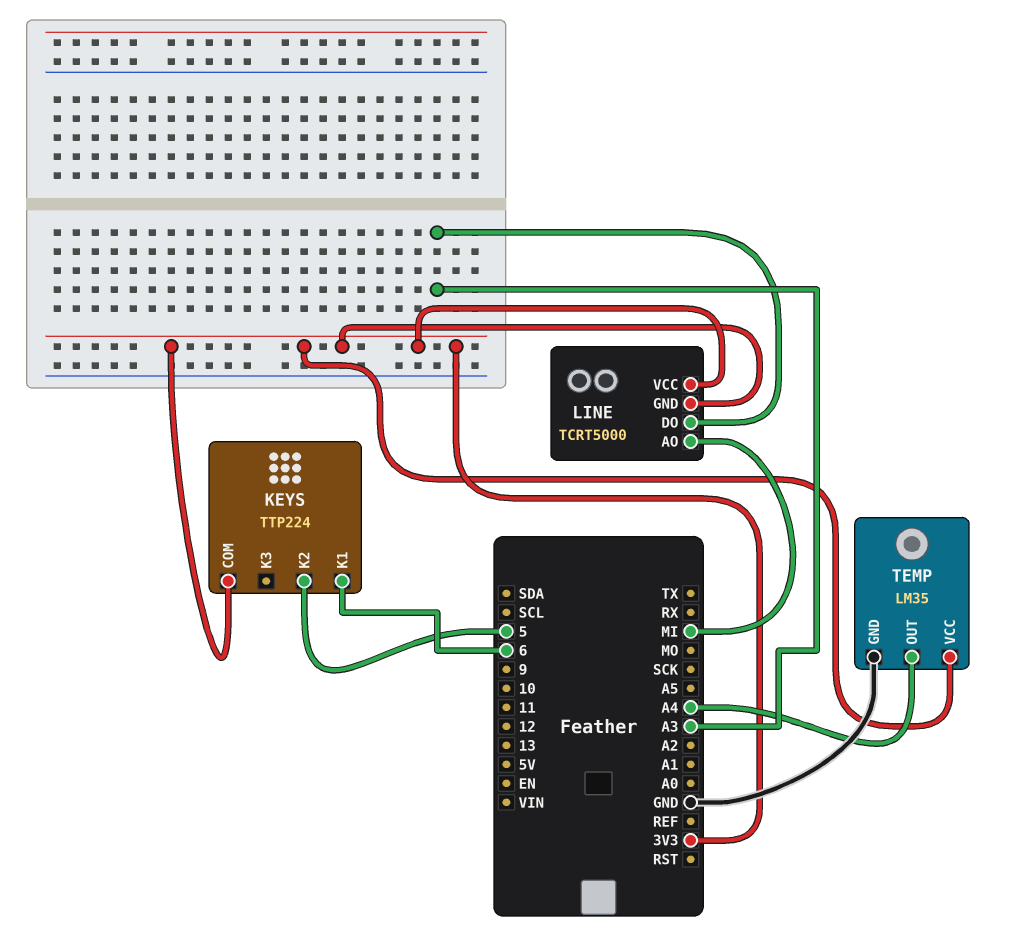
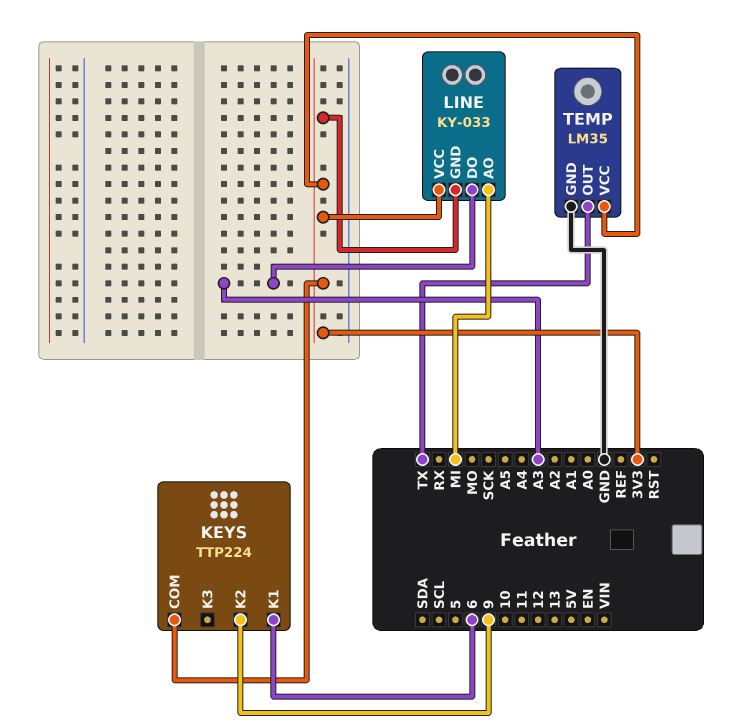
KEYS pin K2: 5 -> 9
LINE: TCRT5000 -> KY-033
TEMP pin OUT: A4 -> TX

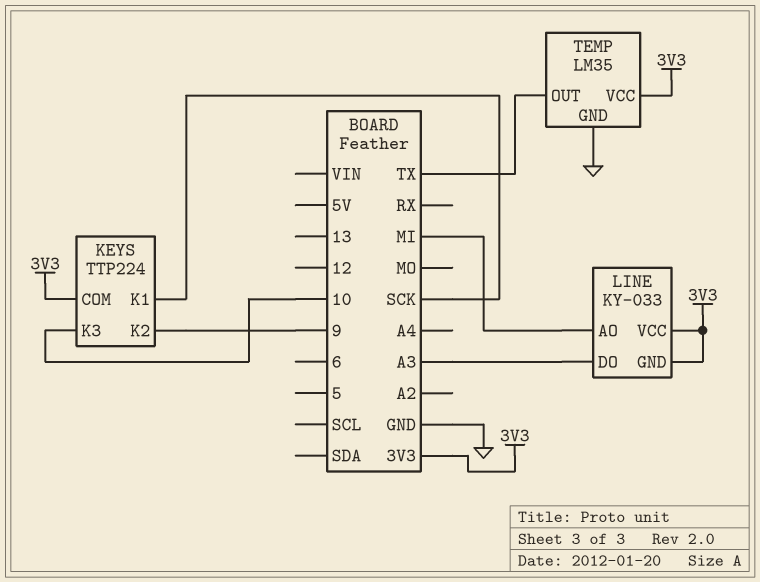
KEYS pin K1: 6 -> SCK
KEYS pin K3: none -> 10

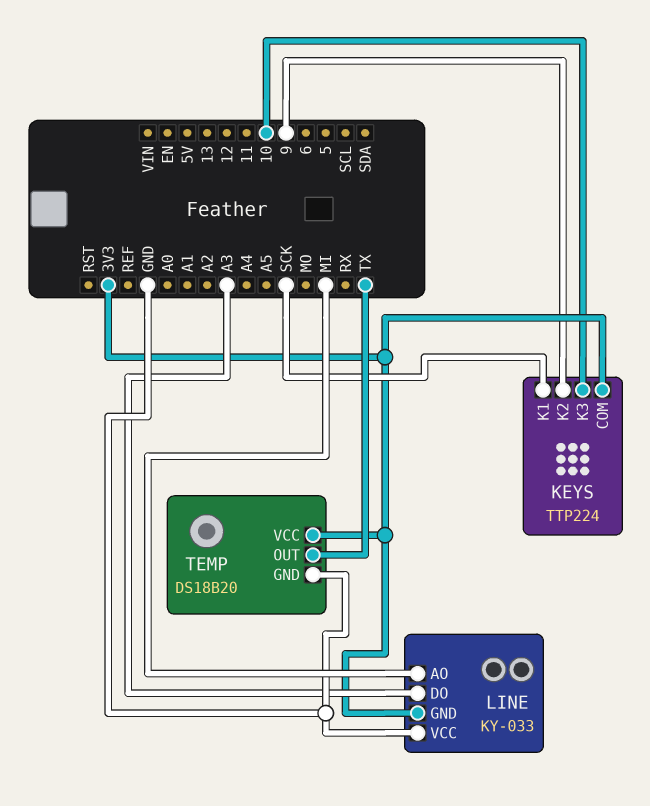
LINE pin VCC: 3V3 -> GND
TEMP: LM35 -> DS18B20

